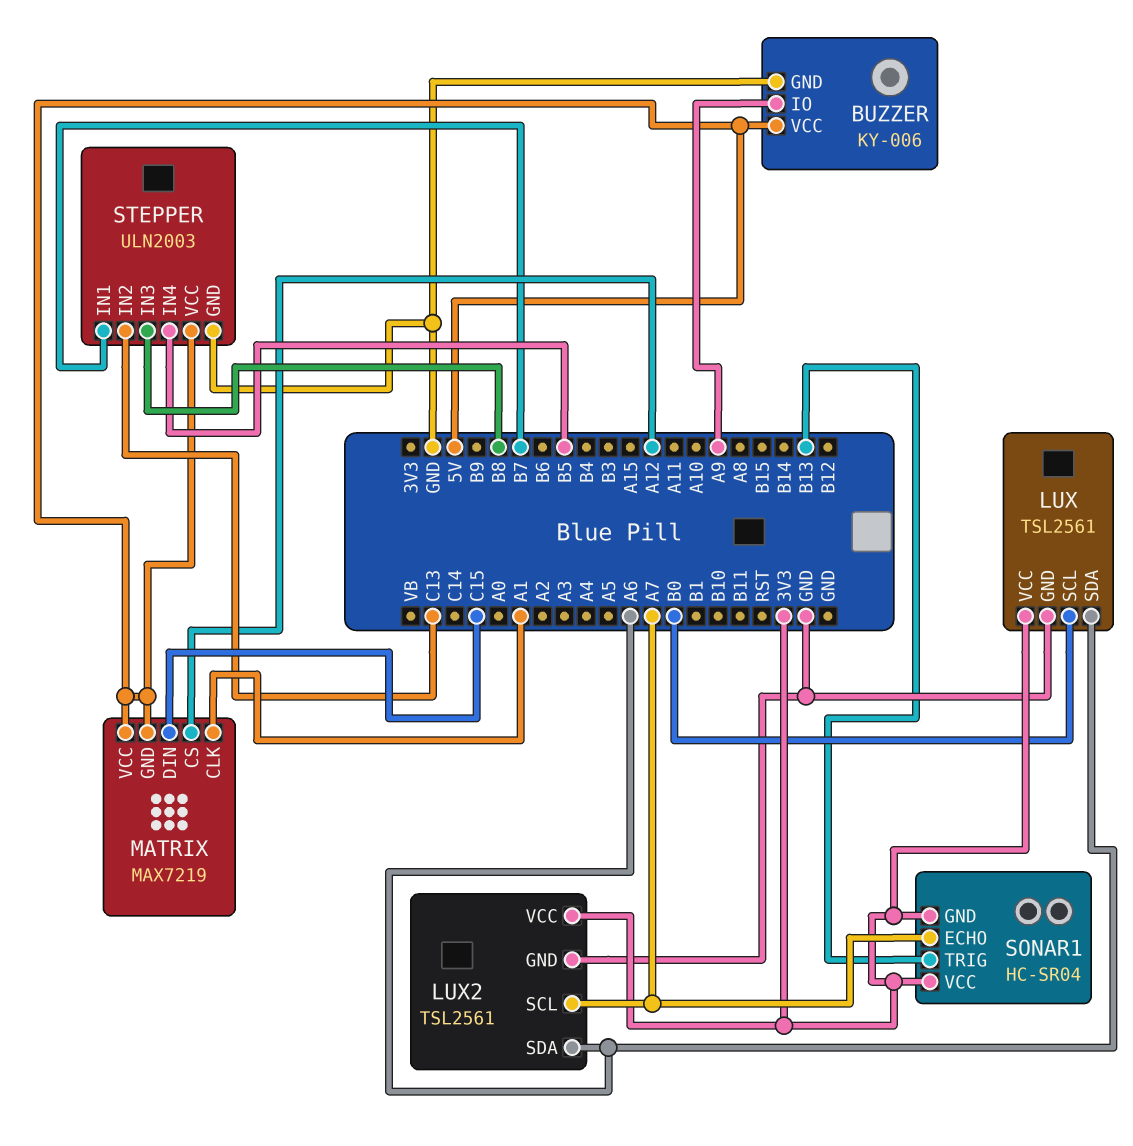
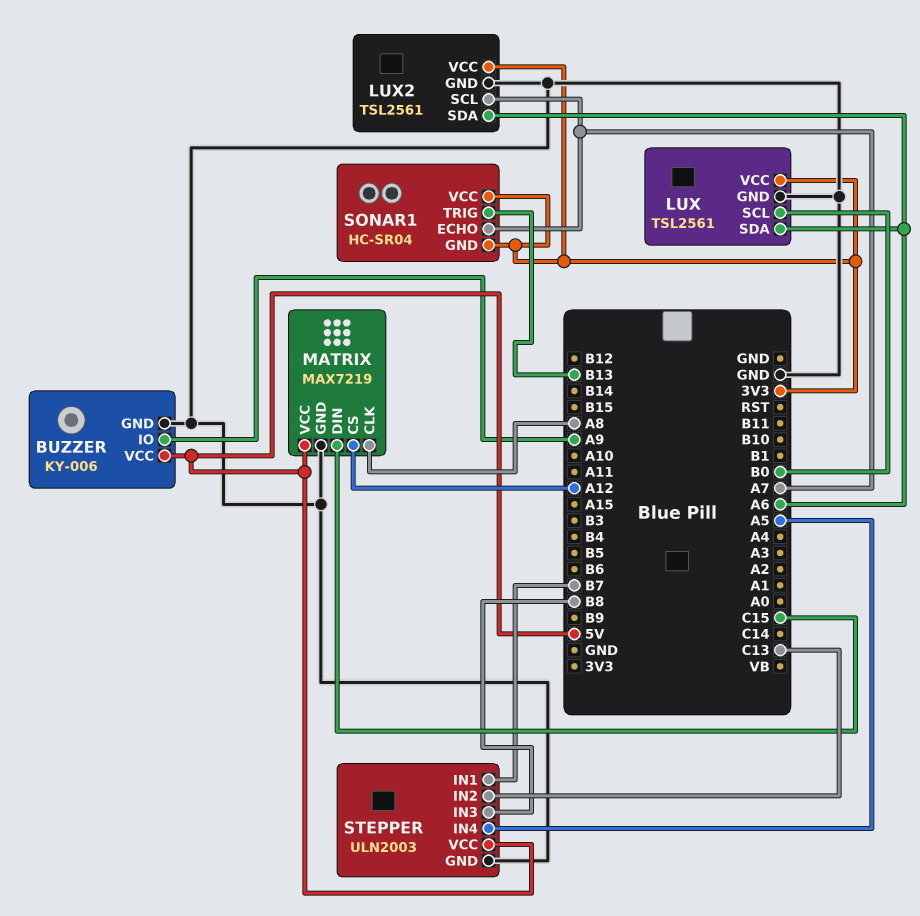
MATRIX pin CLK: A1 -> A8
MATRIX pin GND: 5V -> GND
STEPPER pin IN4: B5 -> A5

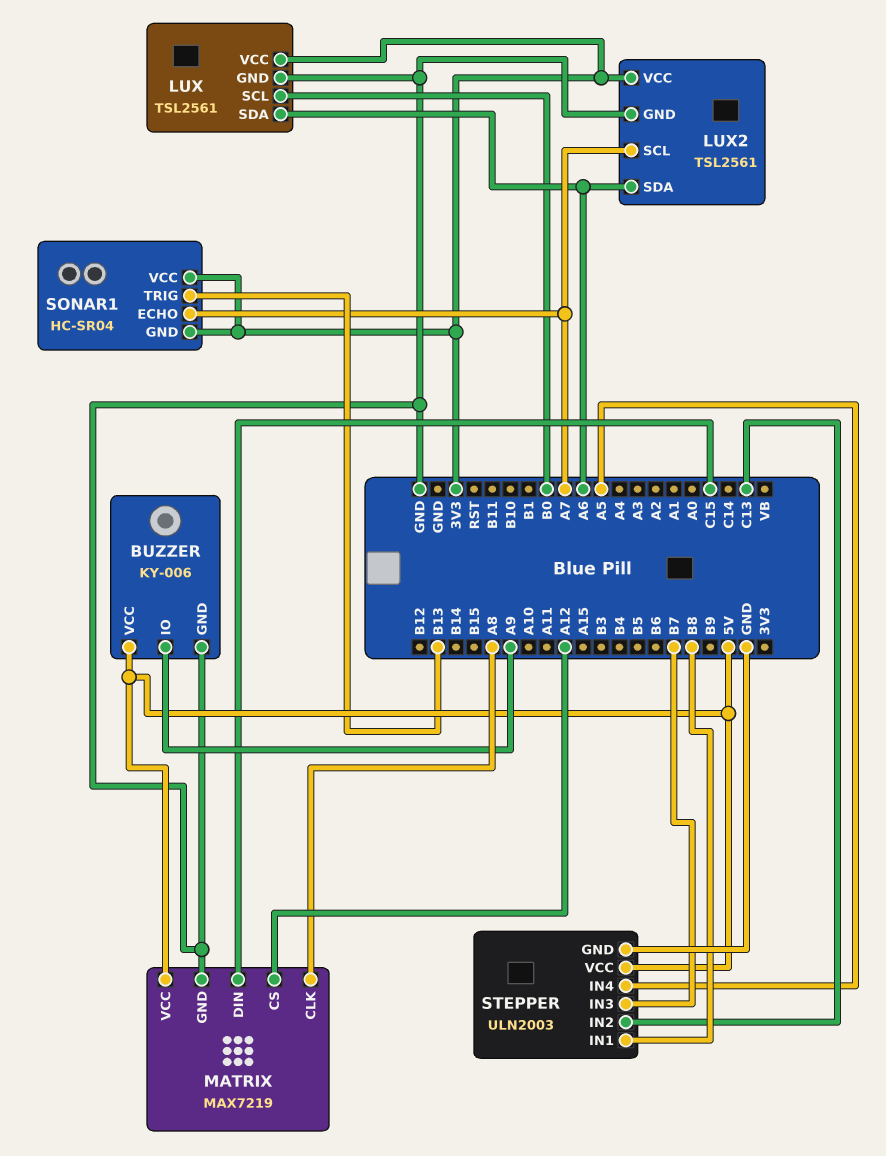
STEPPER pin IN1: B7 -> B8
STEPPER pin IN3: B8 -> B7

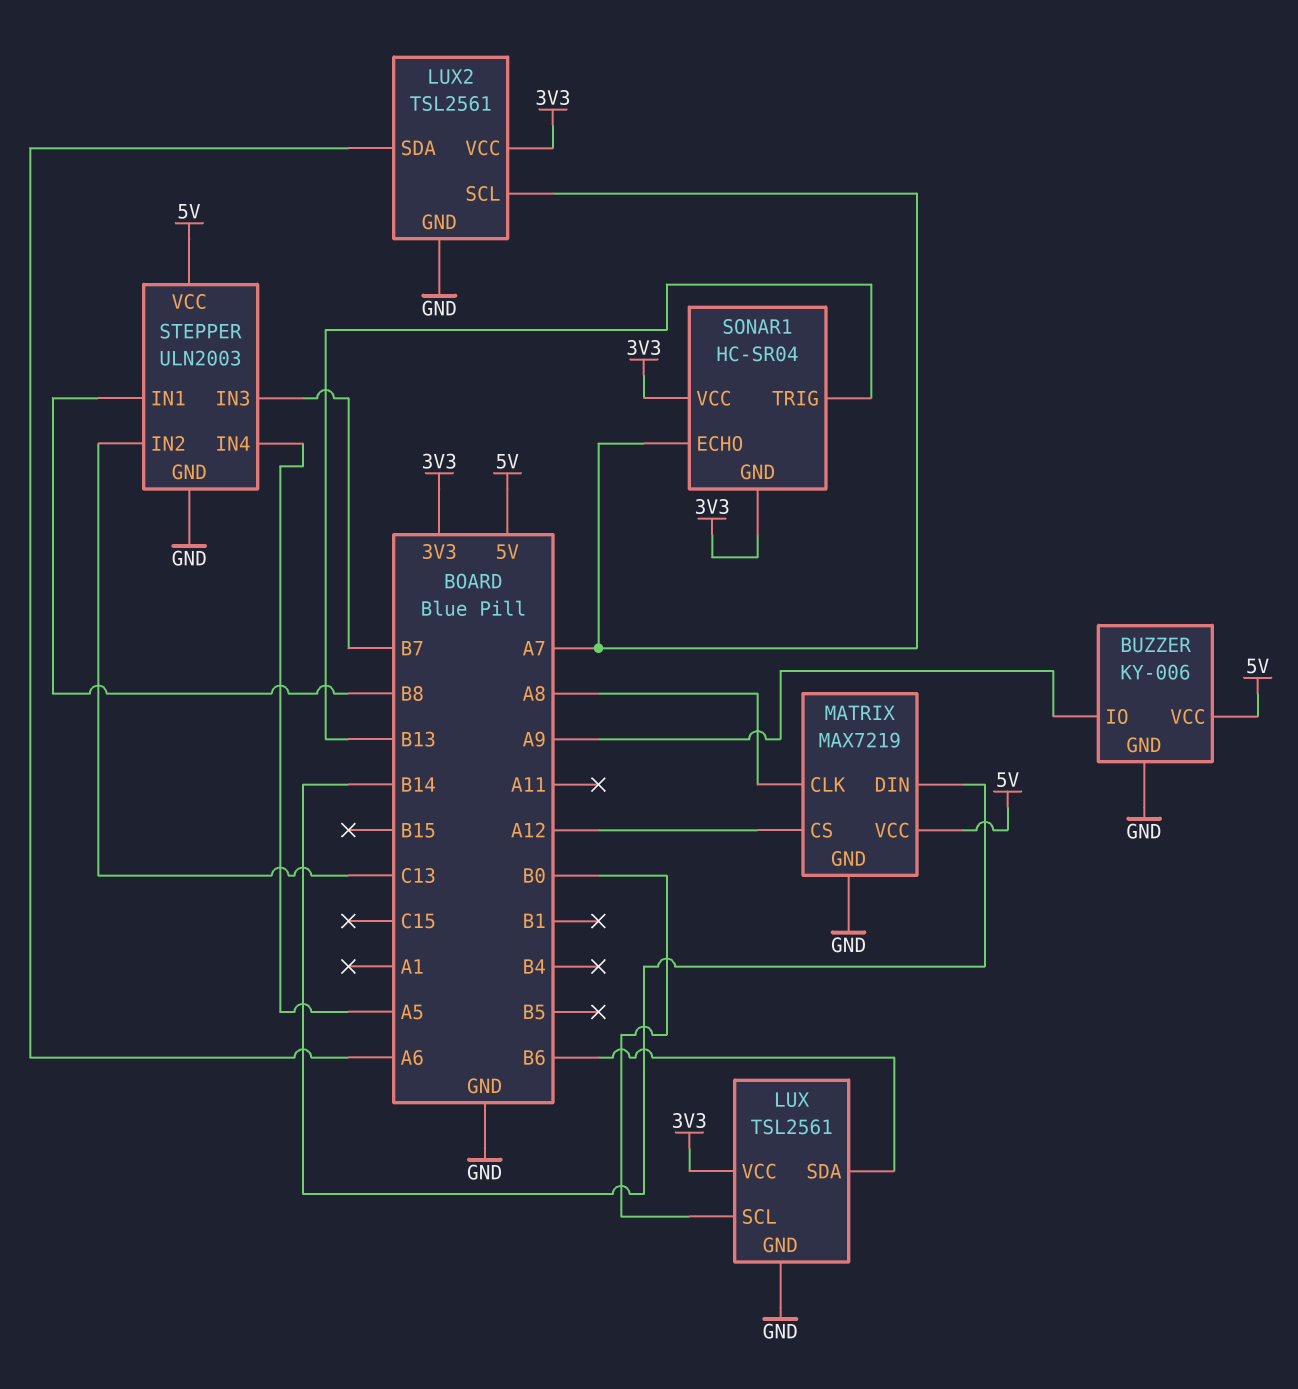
LUX pin SDA: A6 -> B6
MATRIX pin DIN: C15 -> B14

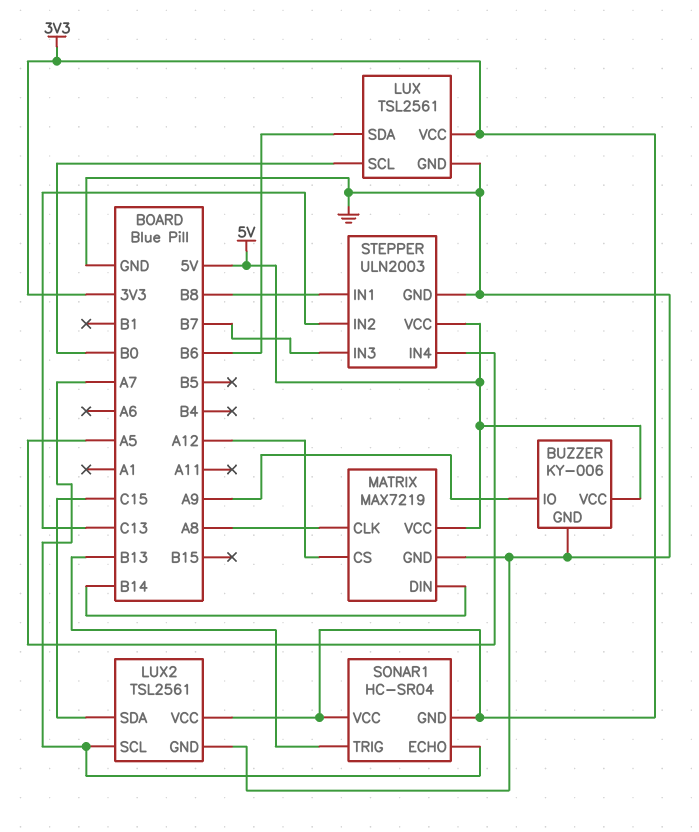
LUX2 pin SDA: A6 -> C15

